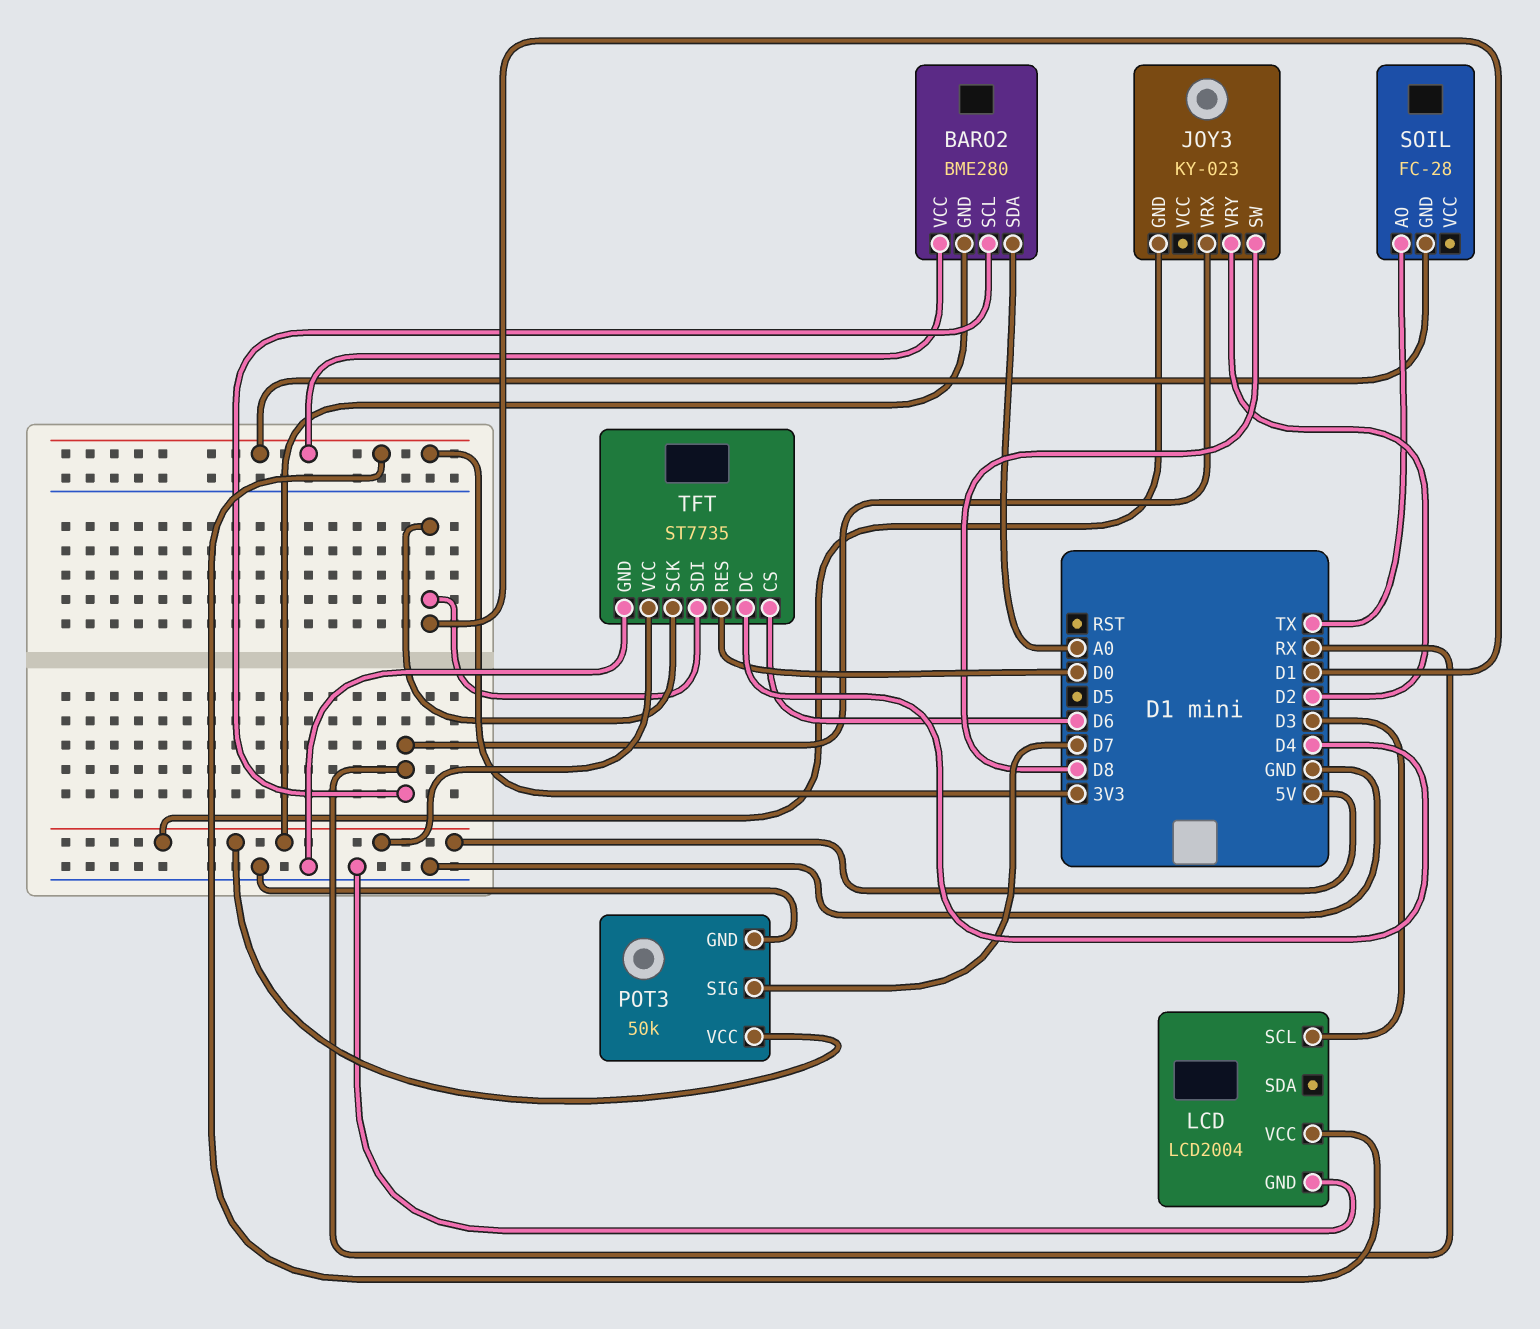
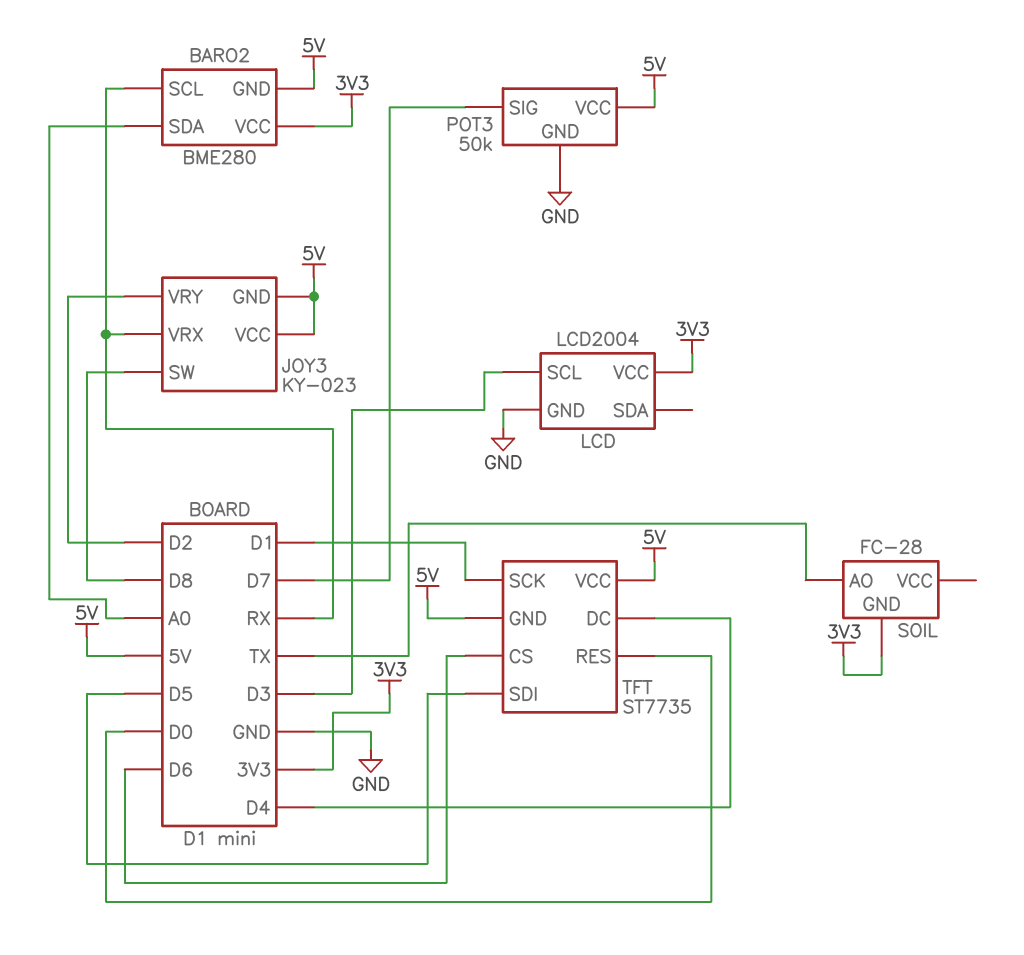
JOY3 pin VCC: none -> 5V
TFT pin GND: GND -> 5V
TFT pin SDI: D1 -> D5

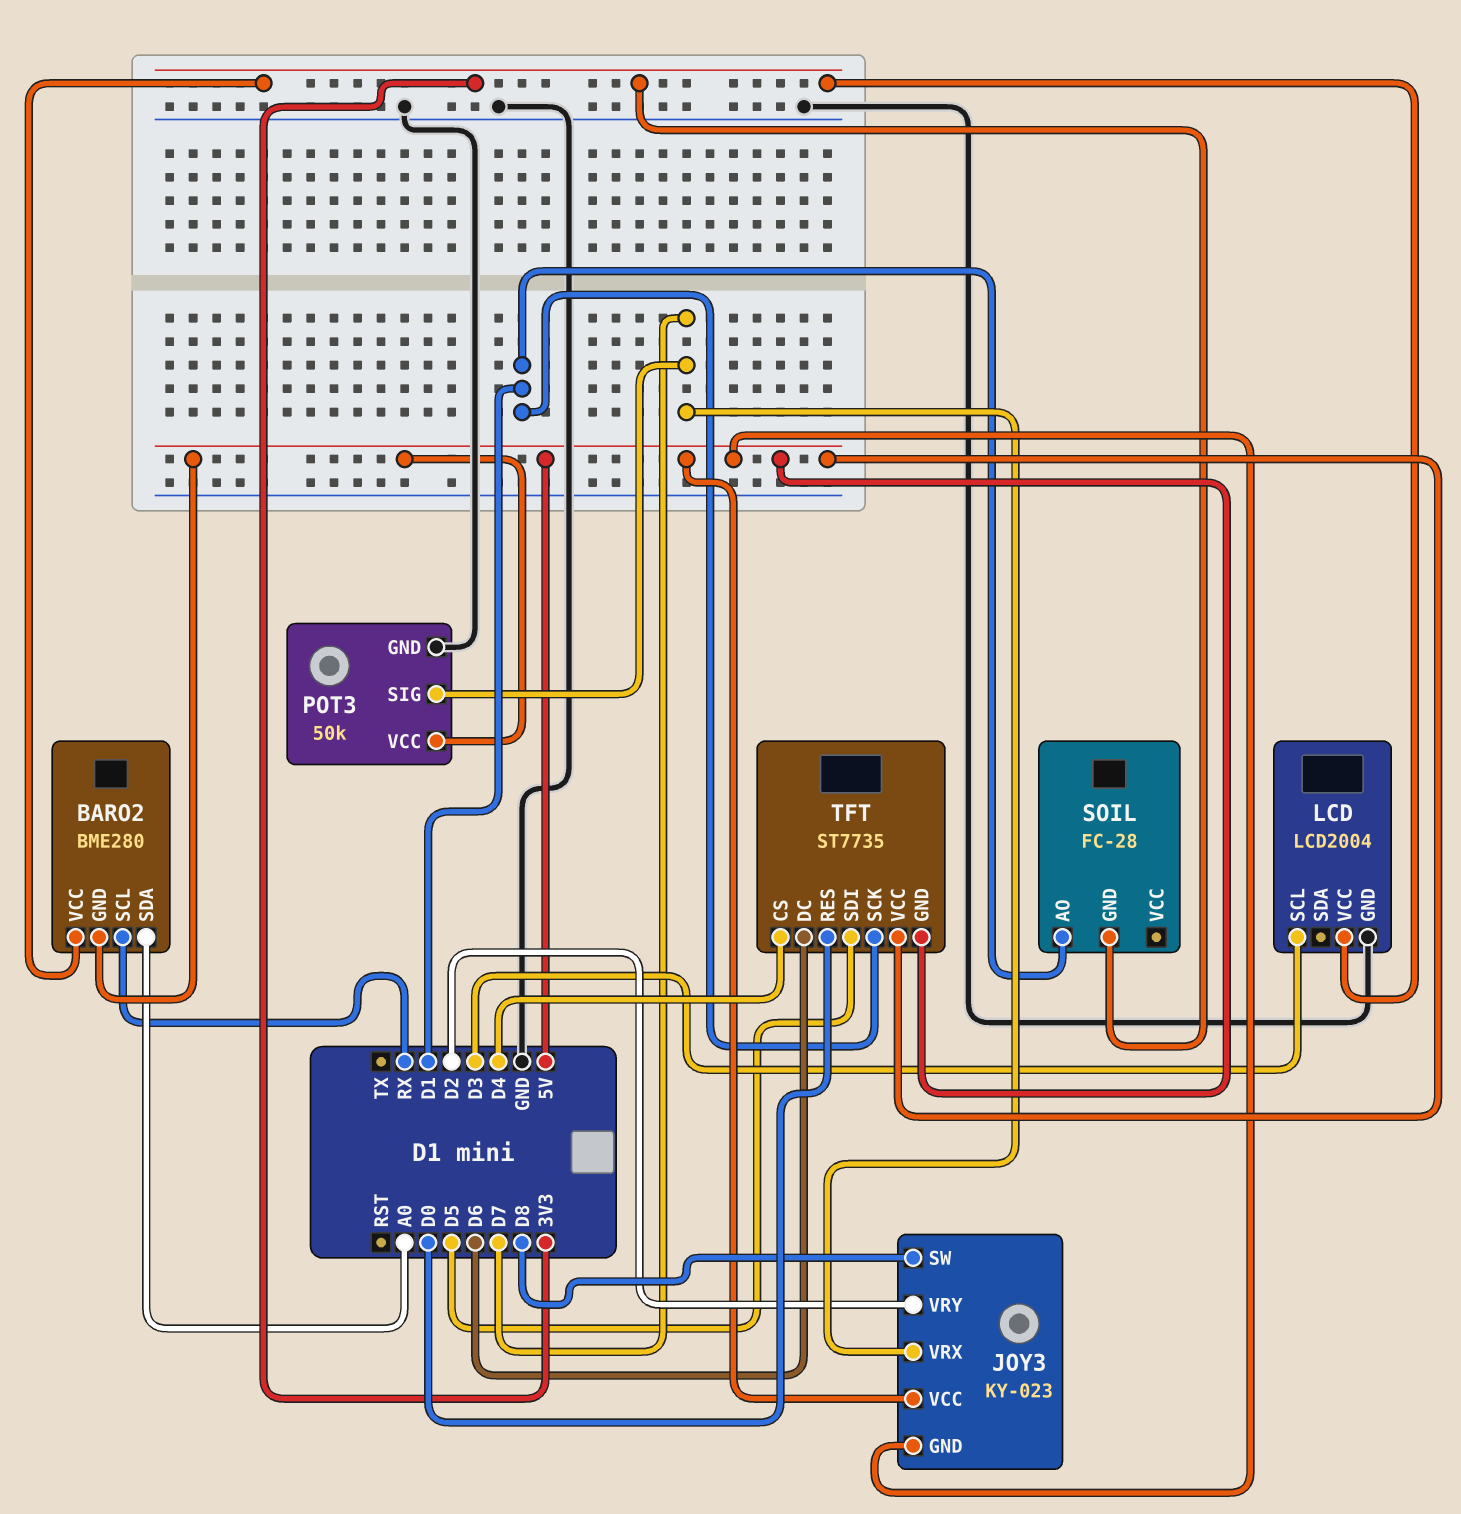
JOY3 pin VRX: RX -> D7
SOIL pin AO: TX -> D1
TFT pin CS: D6 -> D4
TFT pin DC: D4 -> D6

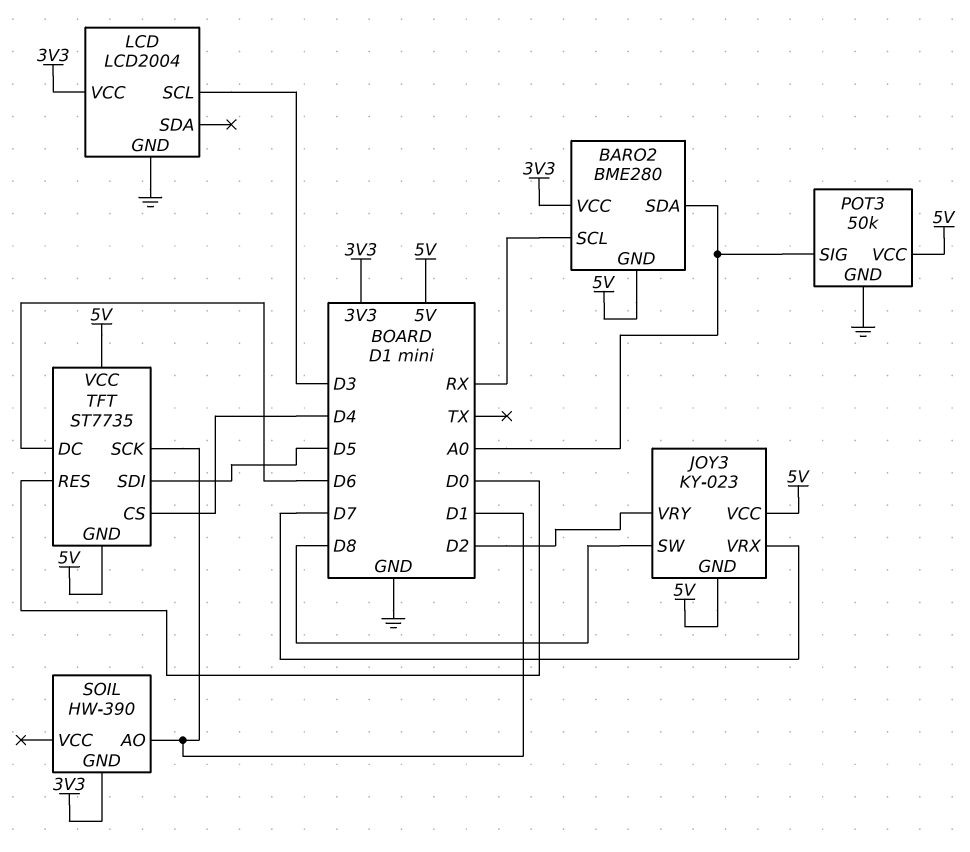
POT3 pin SIG: D7 -> A0
SOIL: FC-28 -> HW-390

